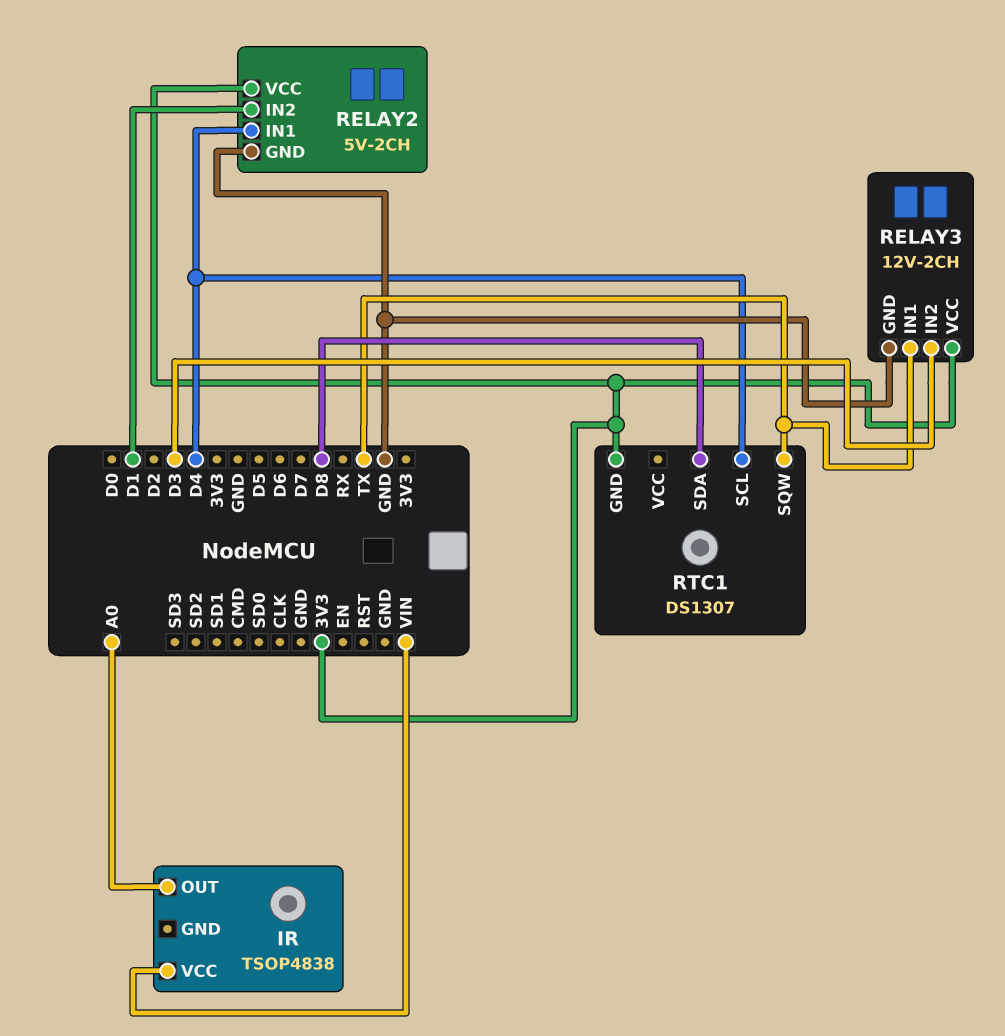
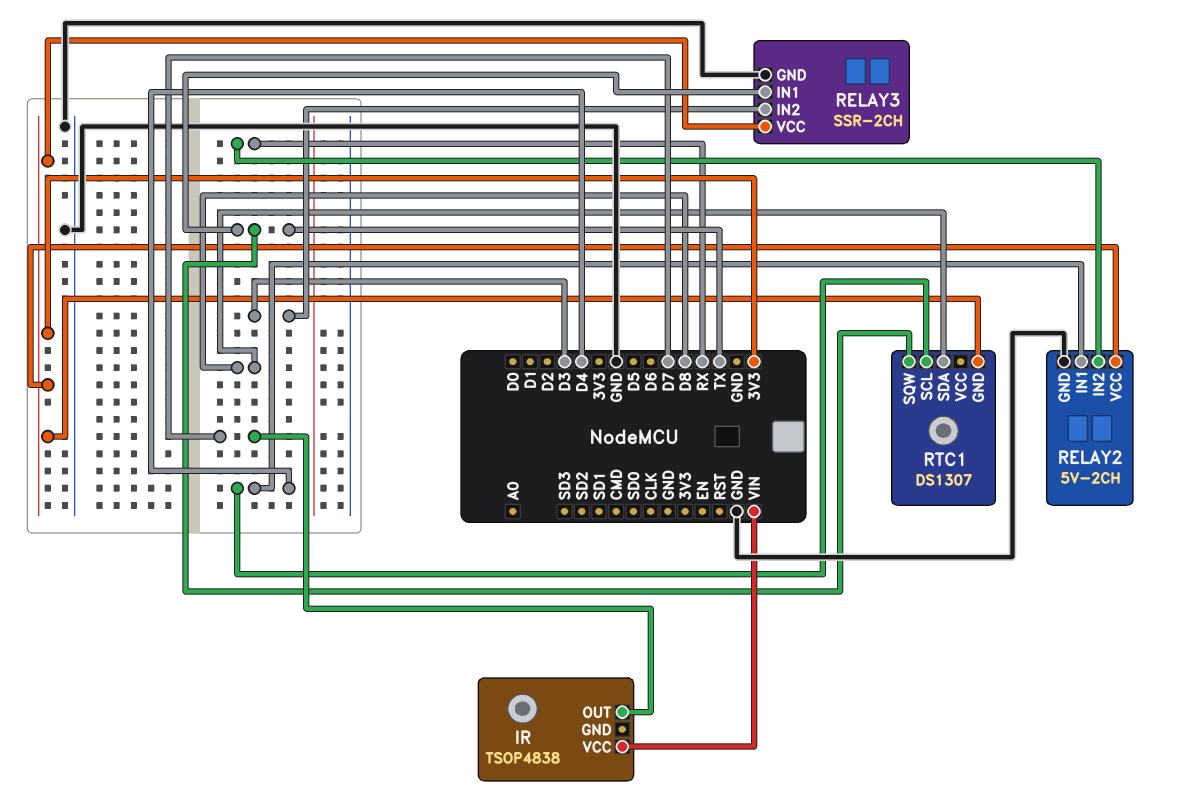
IR pin OUT: A0 -> D7
RELAY2 pin IN2: D1 -> RX
RELAY3: 12V-2CH -> SSR-2CH

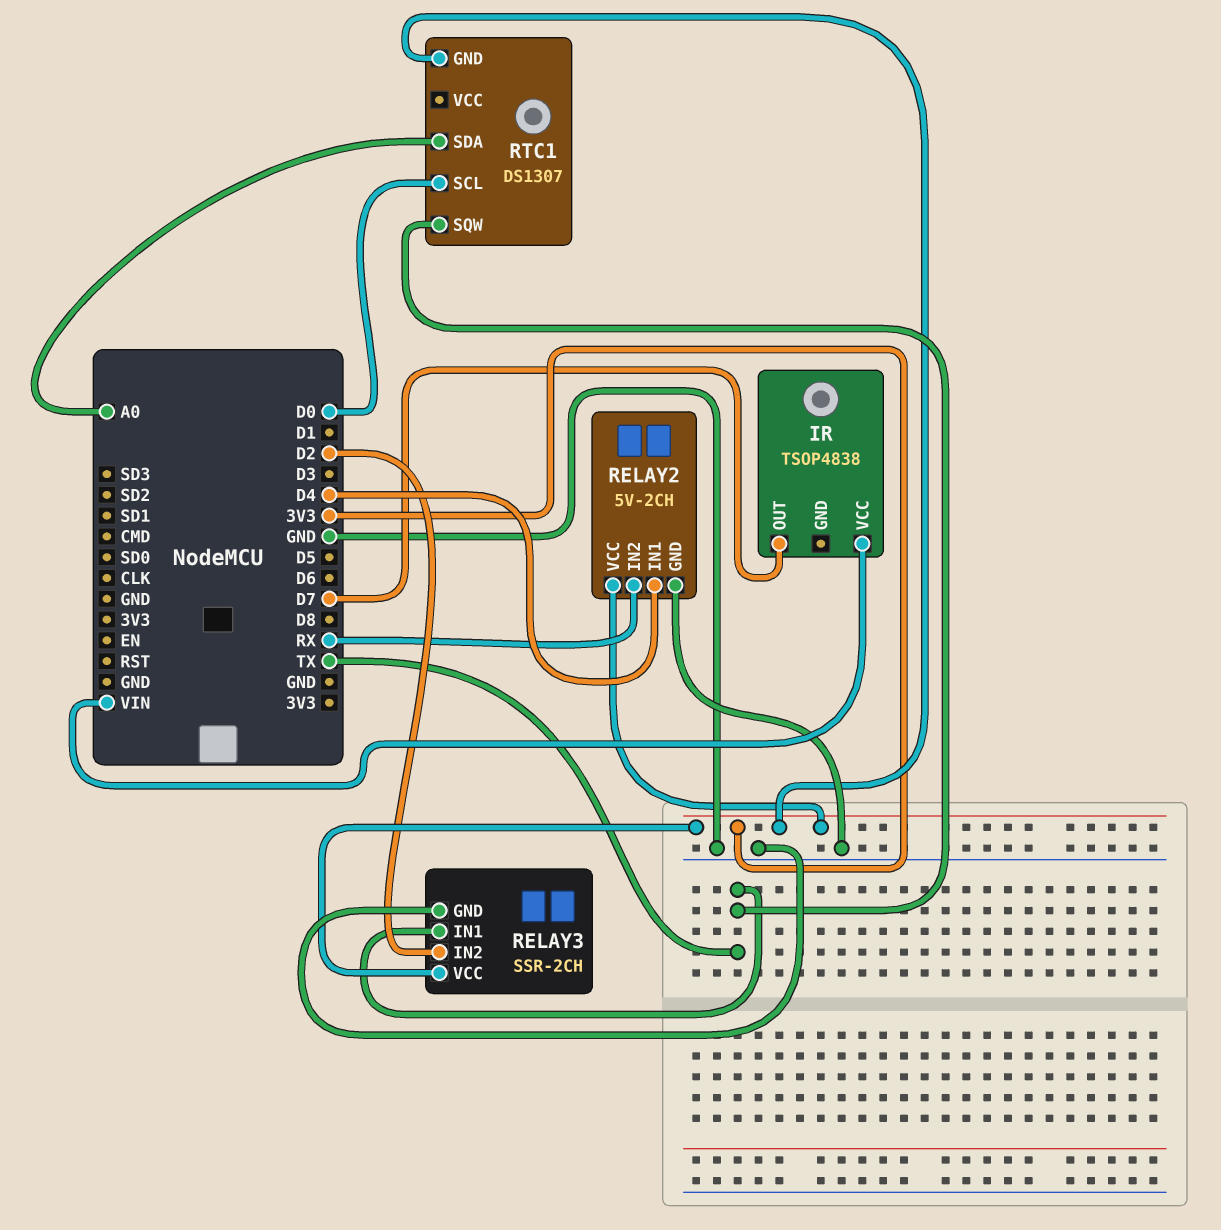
RELAY3 pin IN2: D3 -> D2
RTC1 pin SCL: D4 -> D0
RTC1 pin SDA: D8 -> A0

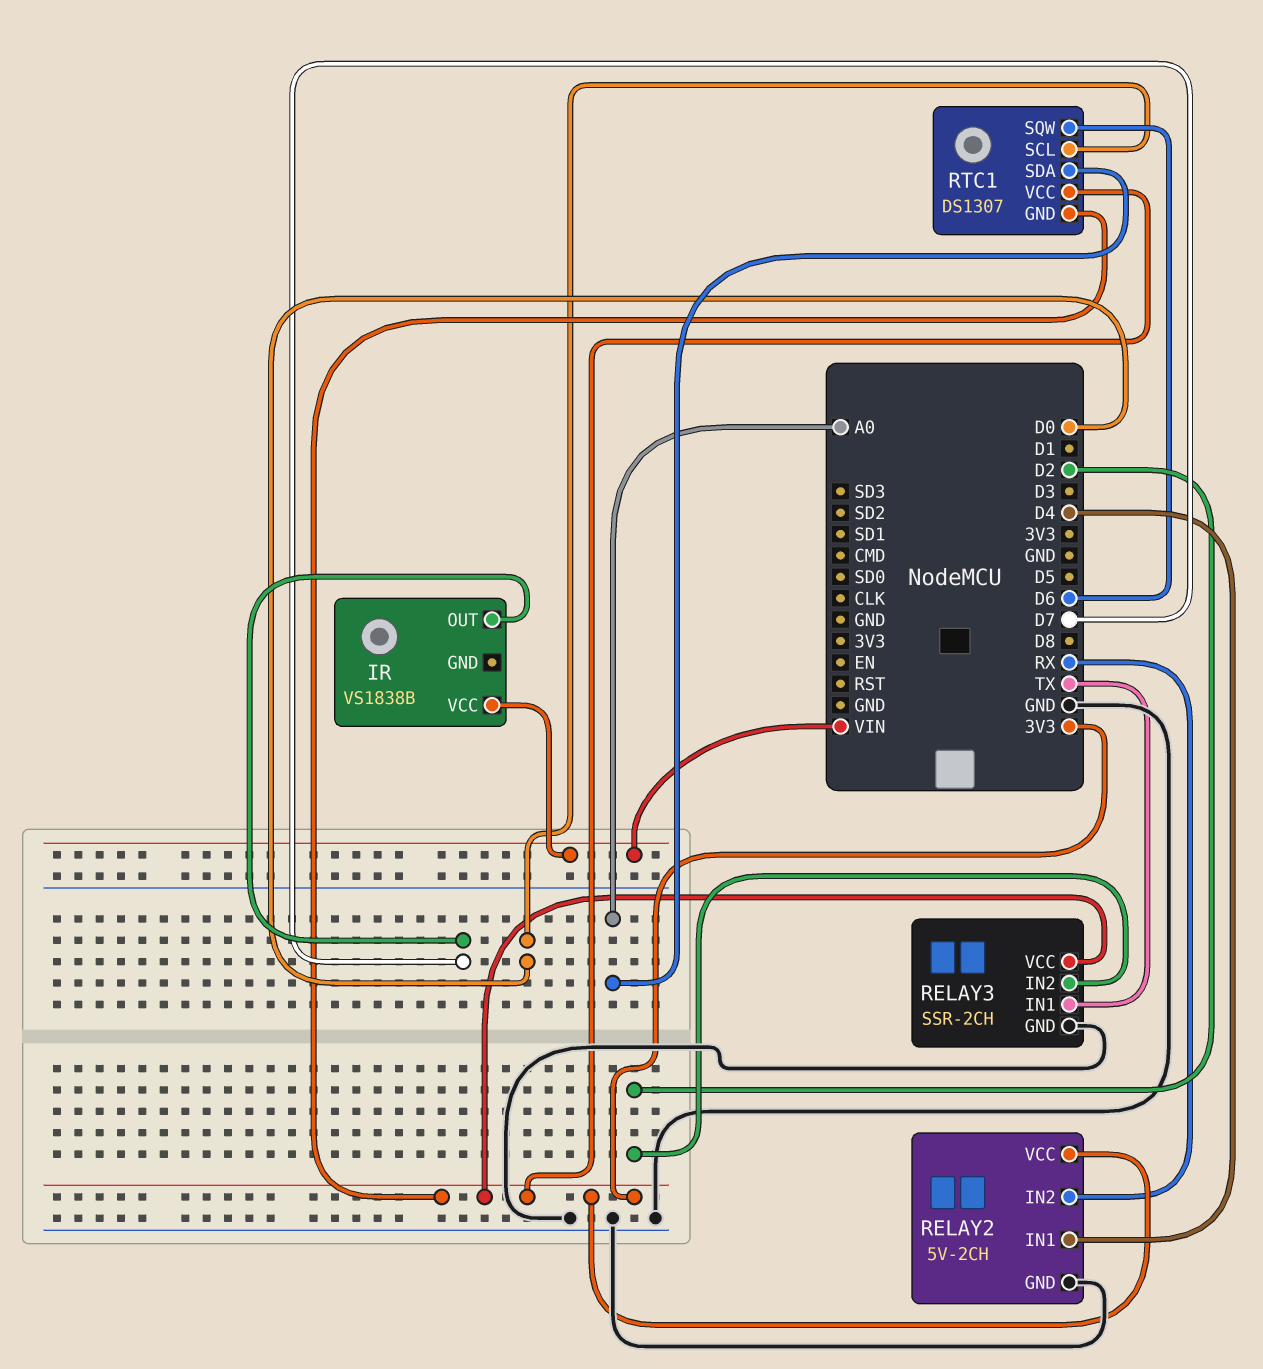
IR: TSOP4838 -> VS1838B
RTC1 pin SQW: TX -> D6
RTC1 pin VCC: none -> 3V3

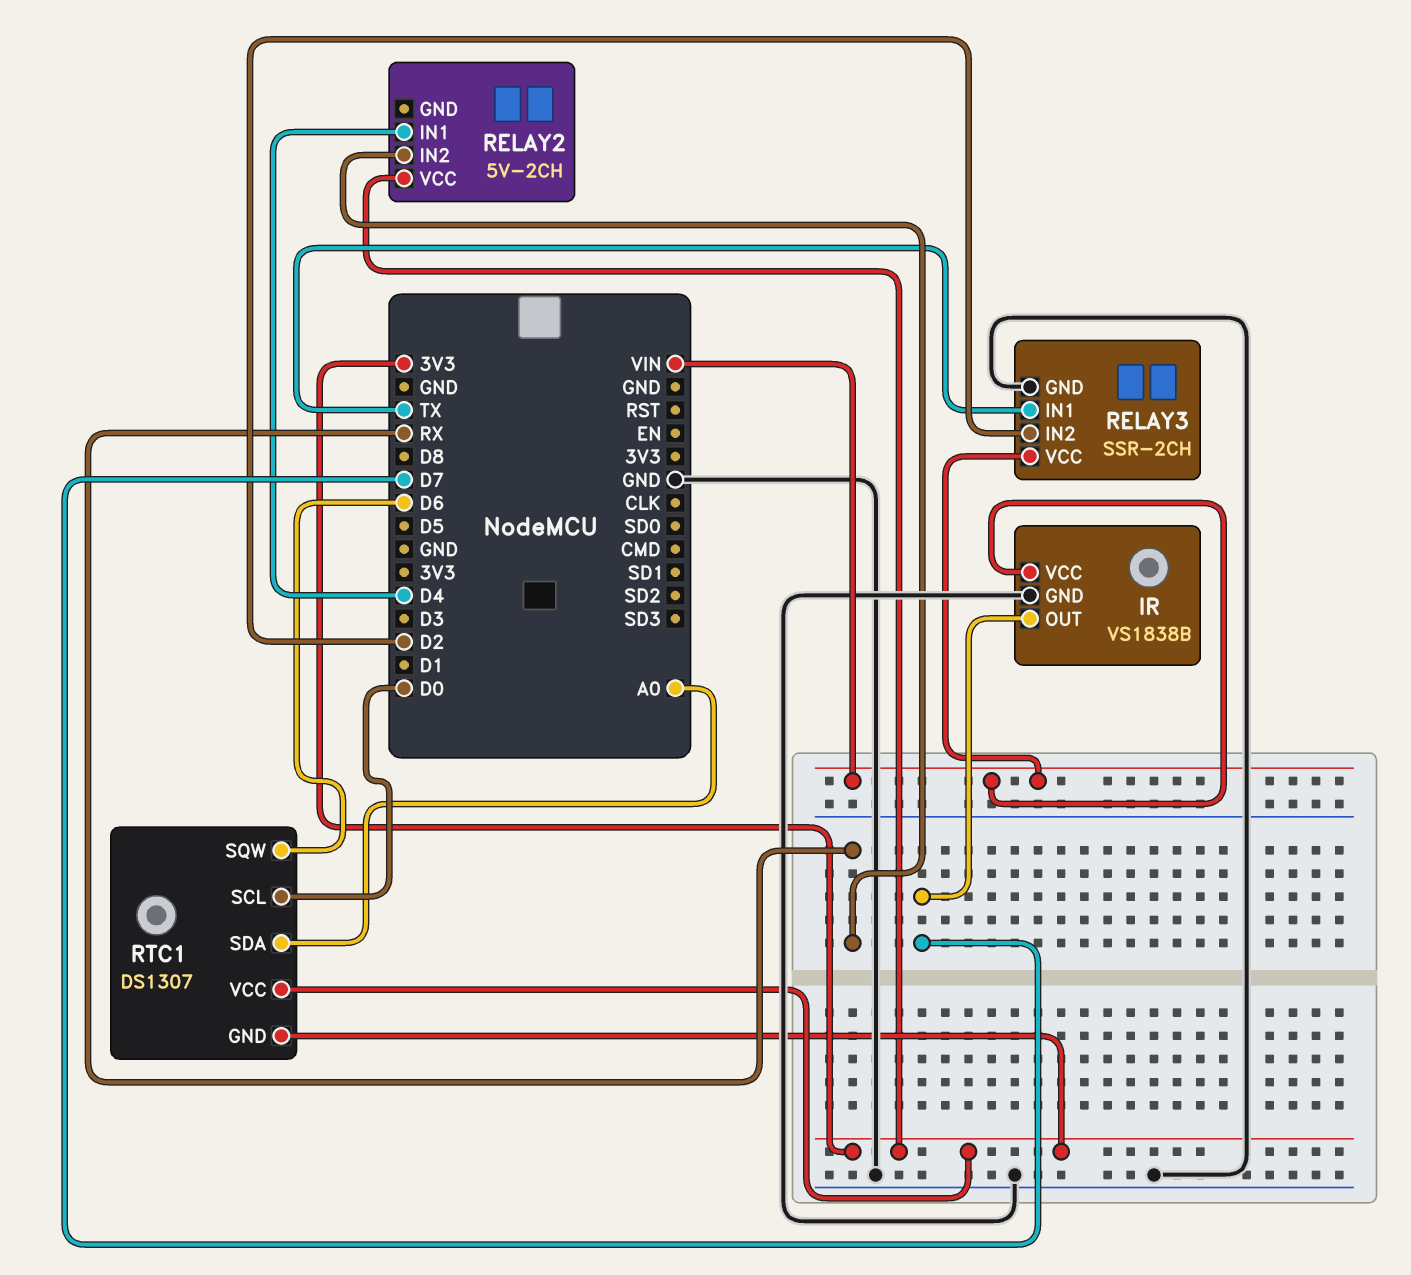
IR pin GND: none -> GND
RELAY2 pin GND: GND -> none
RELAY3 pin VCC: 3V3 -> VIN

